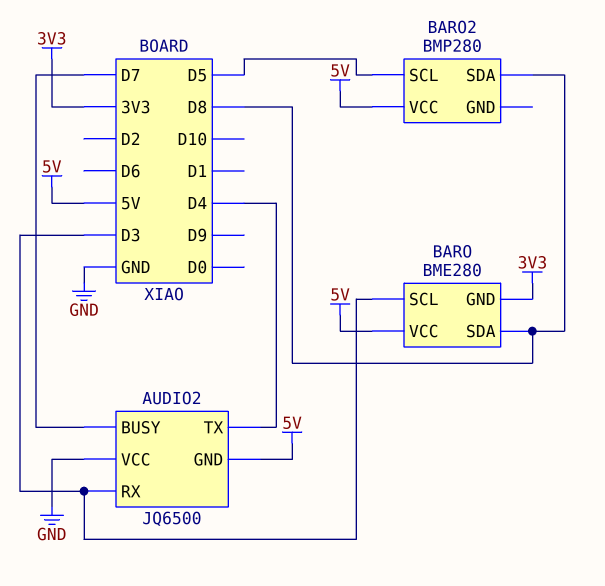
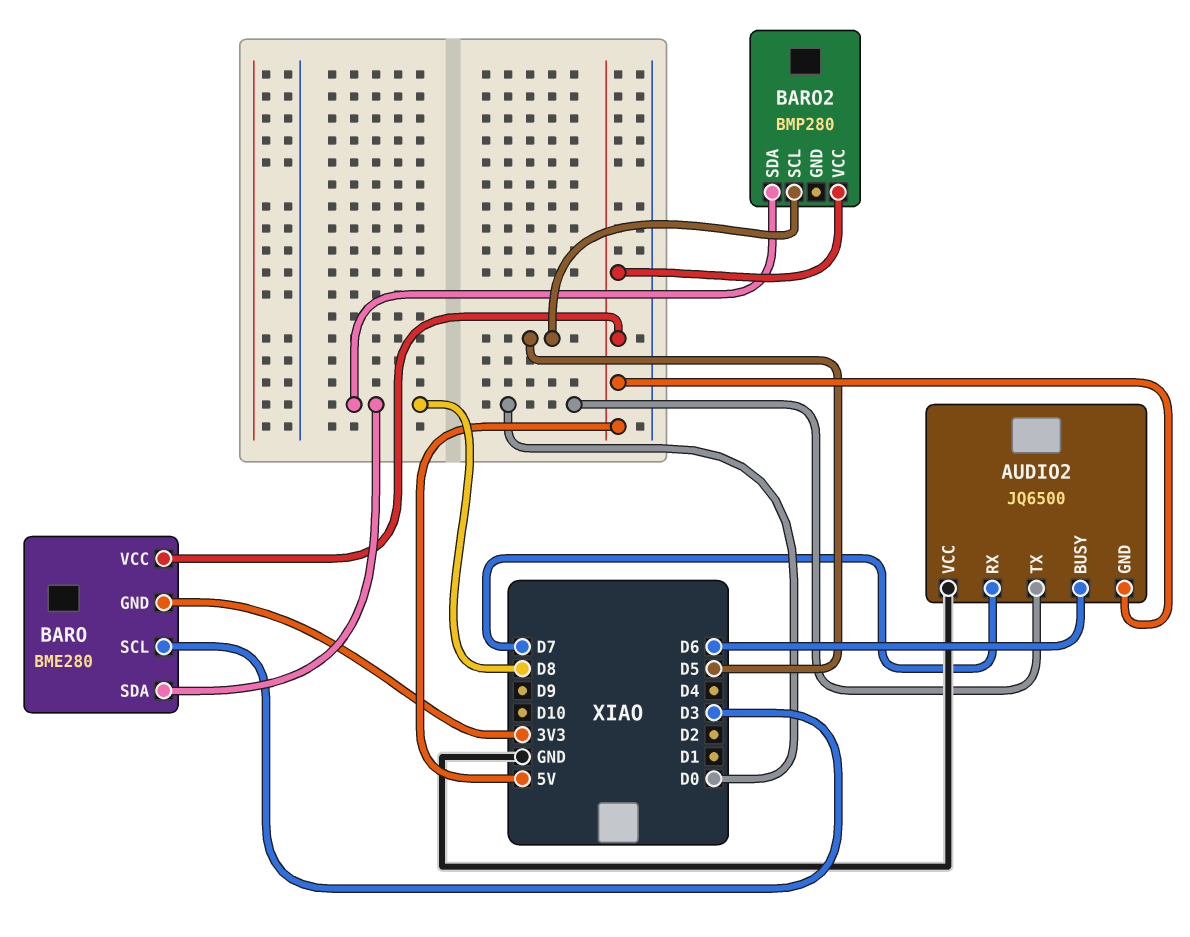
AUDIO2 pin BUSY: D7 -> D6
AUDIO2 pin RX: D3 -> D7
AUDIO2 pin TX: D4 -> D0

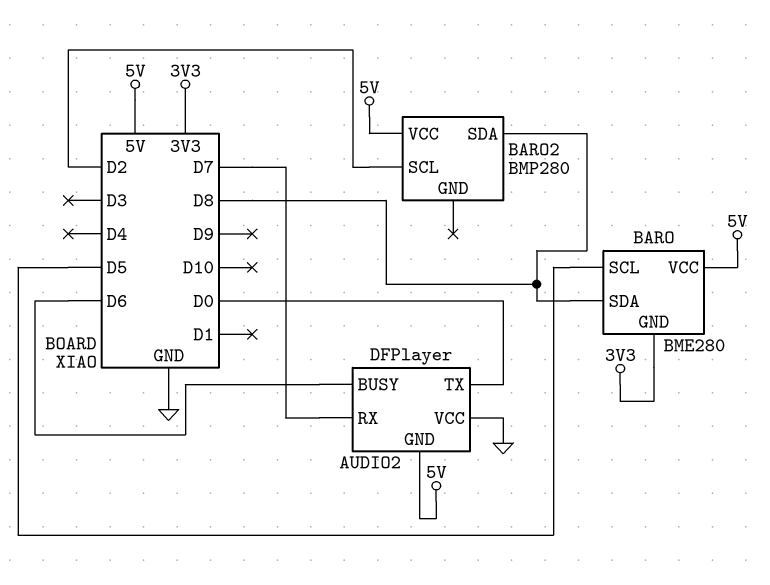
AUDIO2: JQ6500 -> DFPlayer
BARO pin SCL: D3 -> D5
BARO2 pin SCL: D5 -> D2

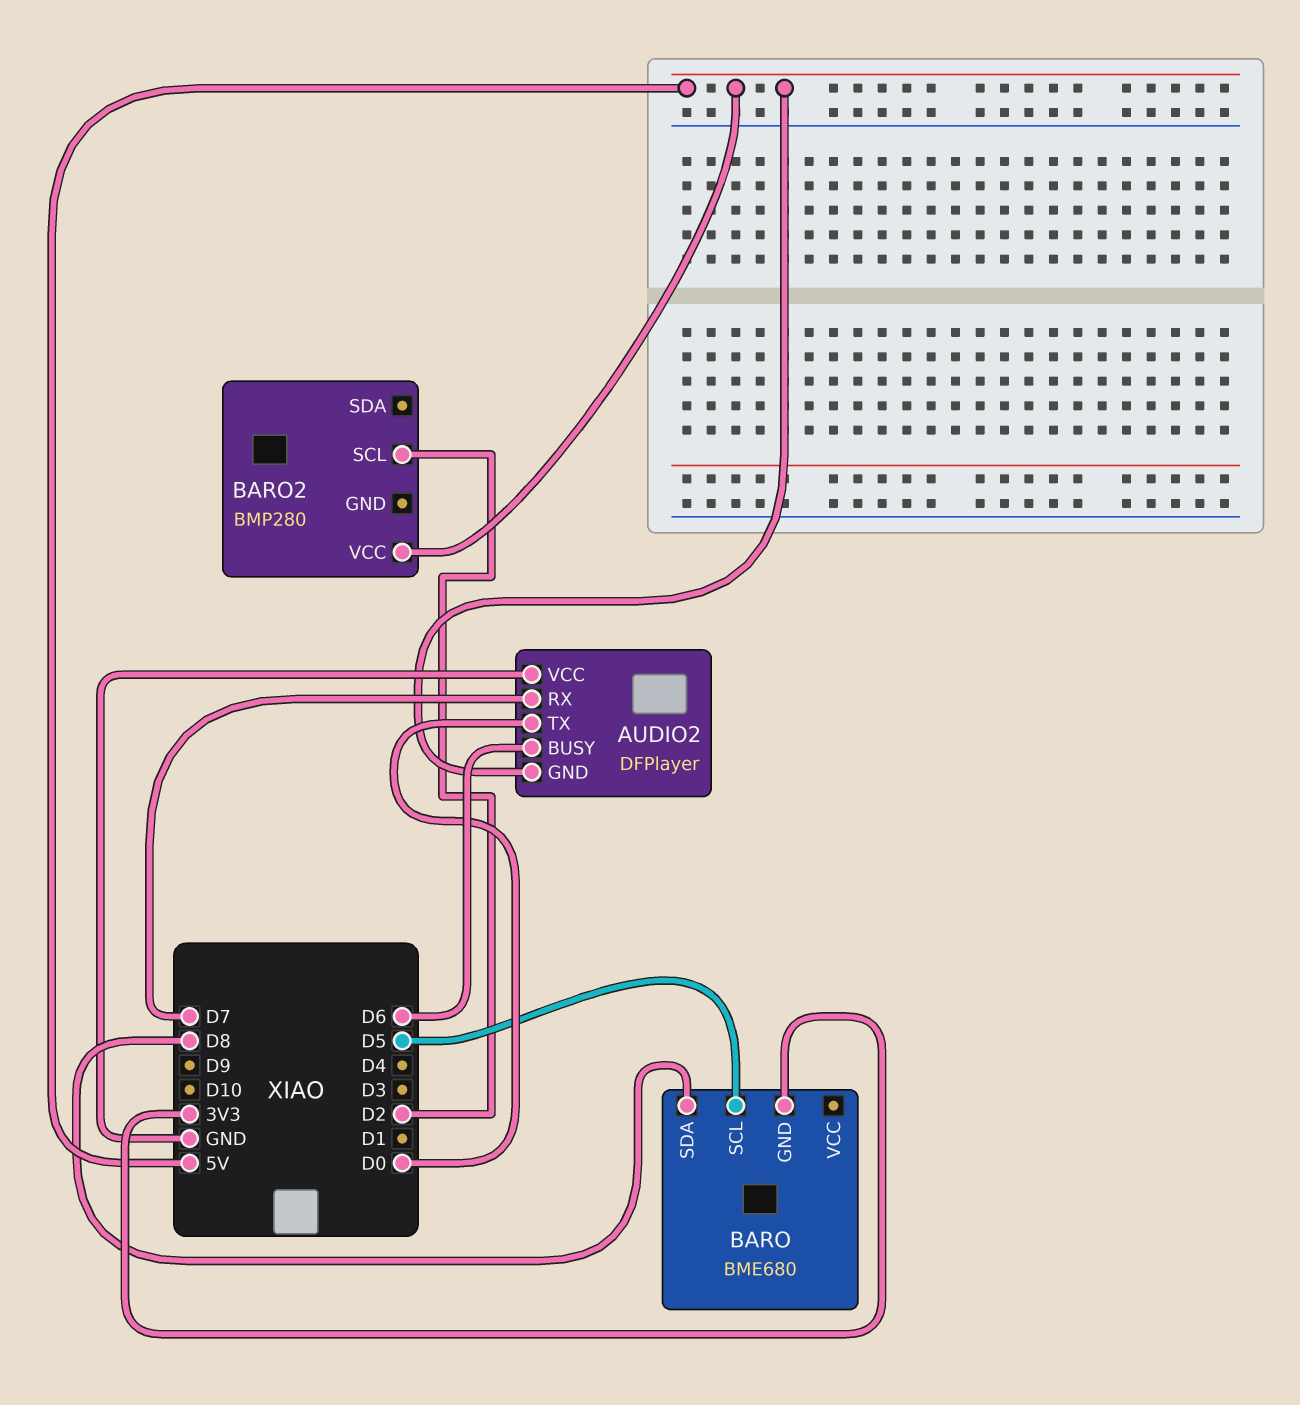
BARO: BME280 -> BME680
BARO pin VCC: 5V -> none
BARO2 pin SDA: D8 -> none

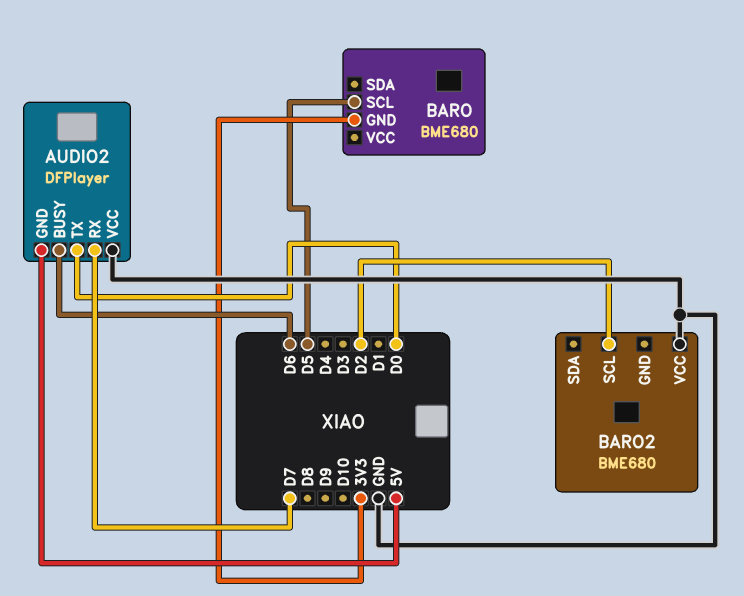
BARO pin SDA: D8 -> none
BARO2: BMP280 -> BME680
BARO2 pin VCC: 5V -> GND

